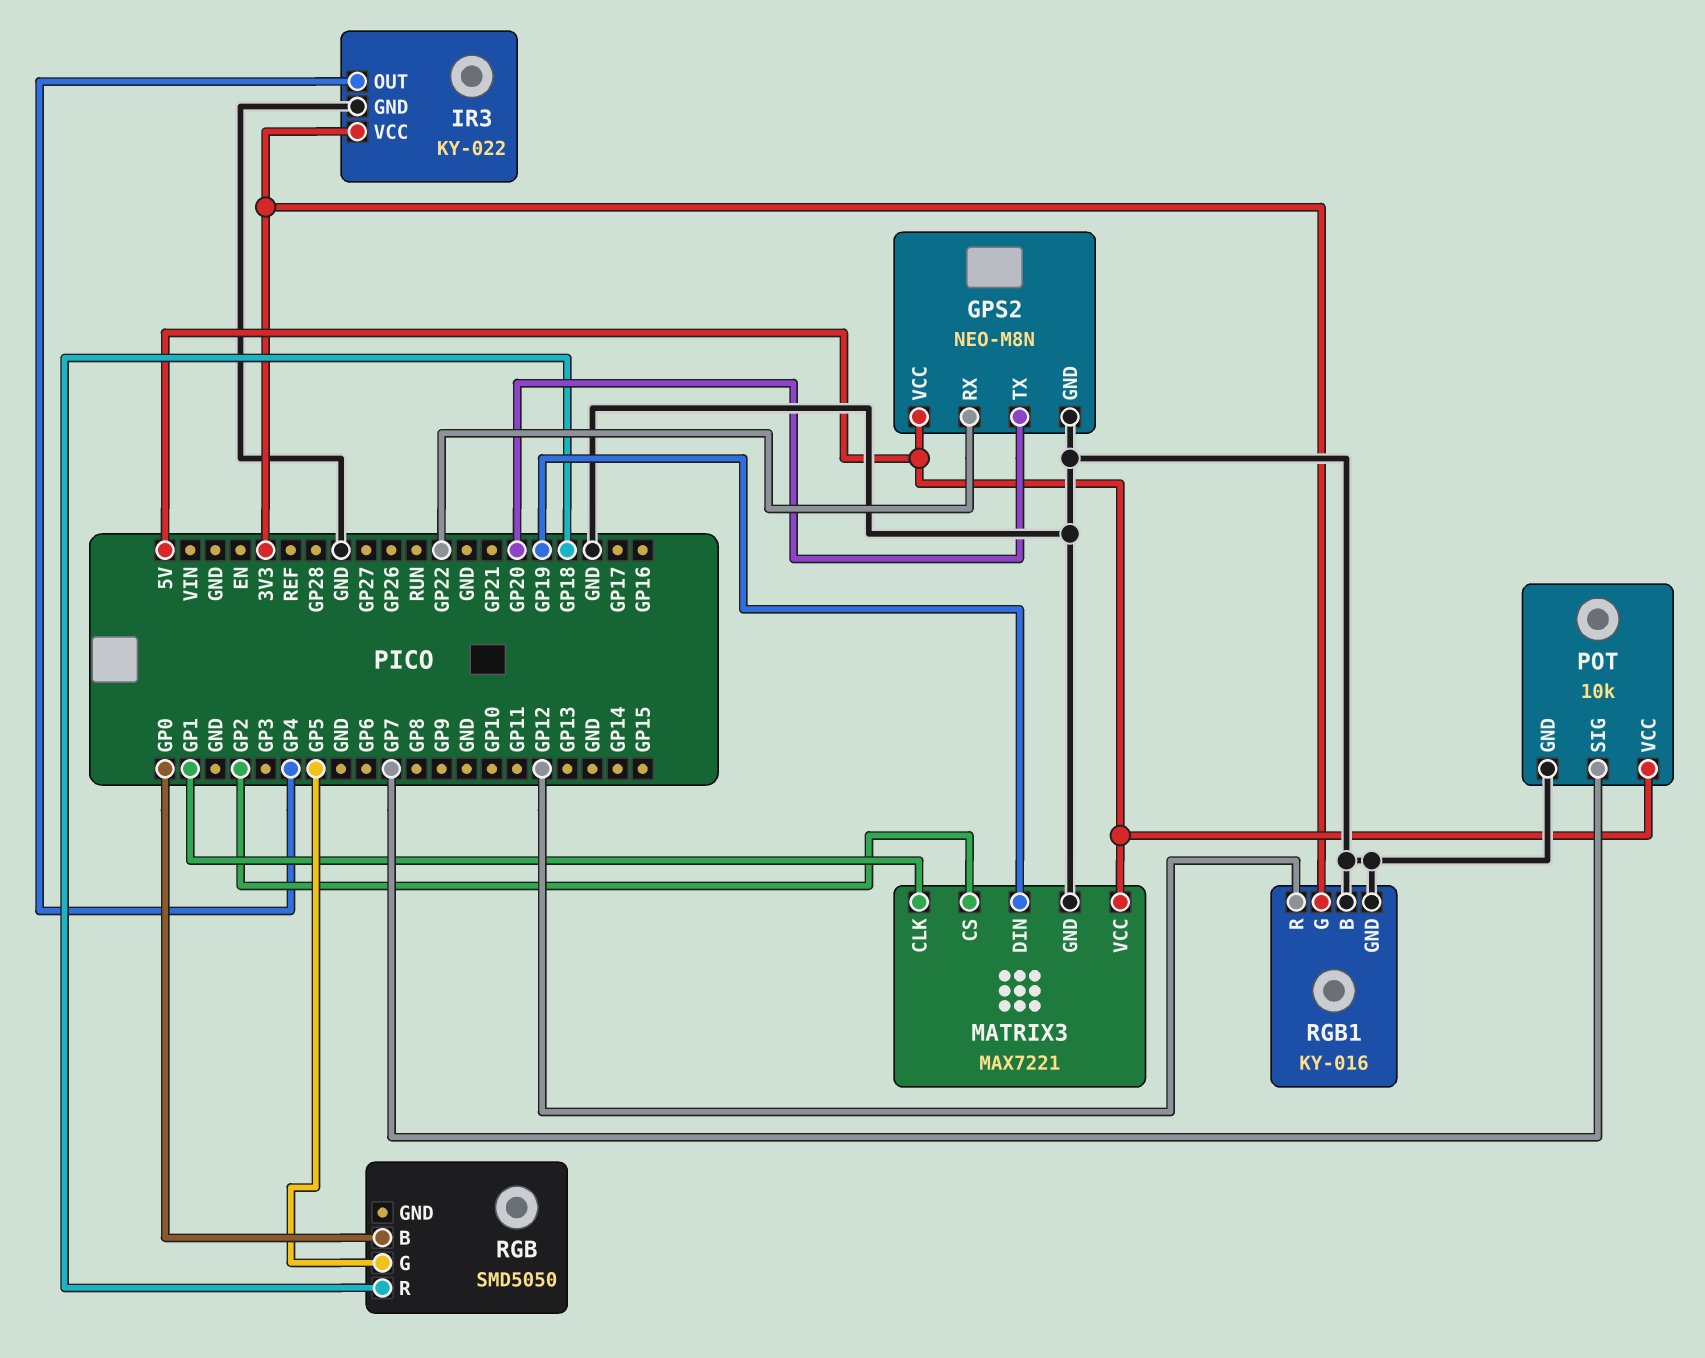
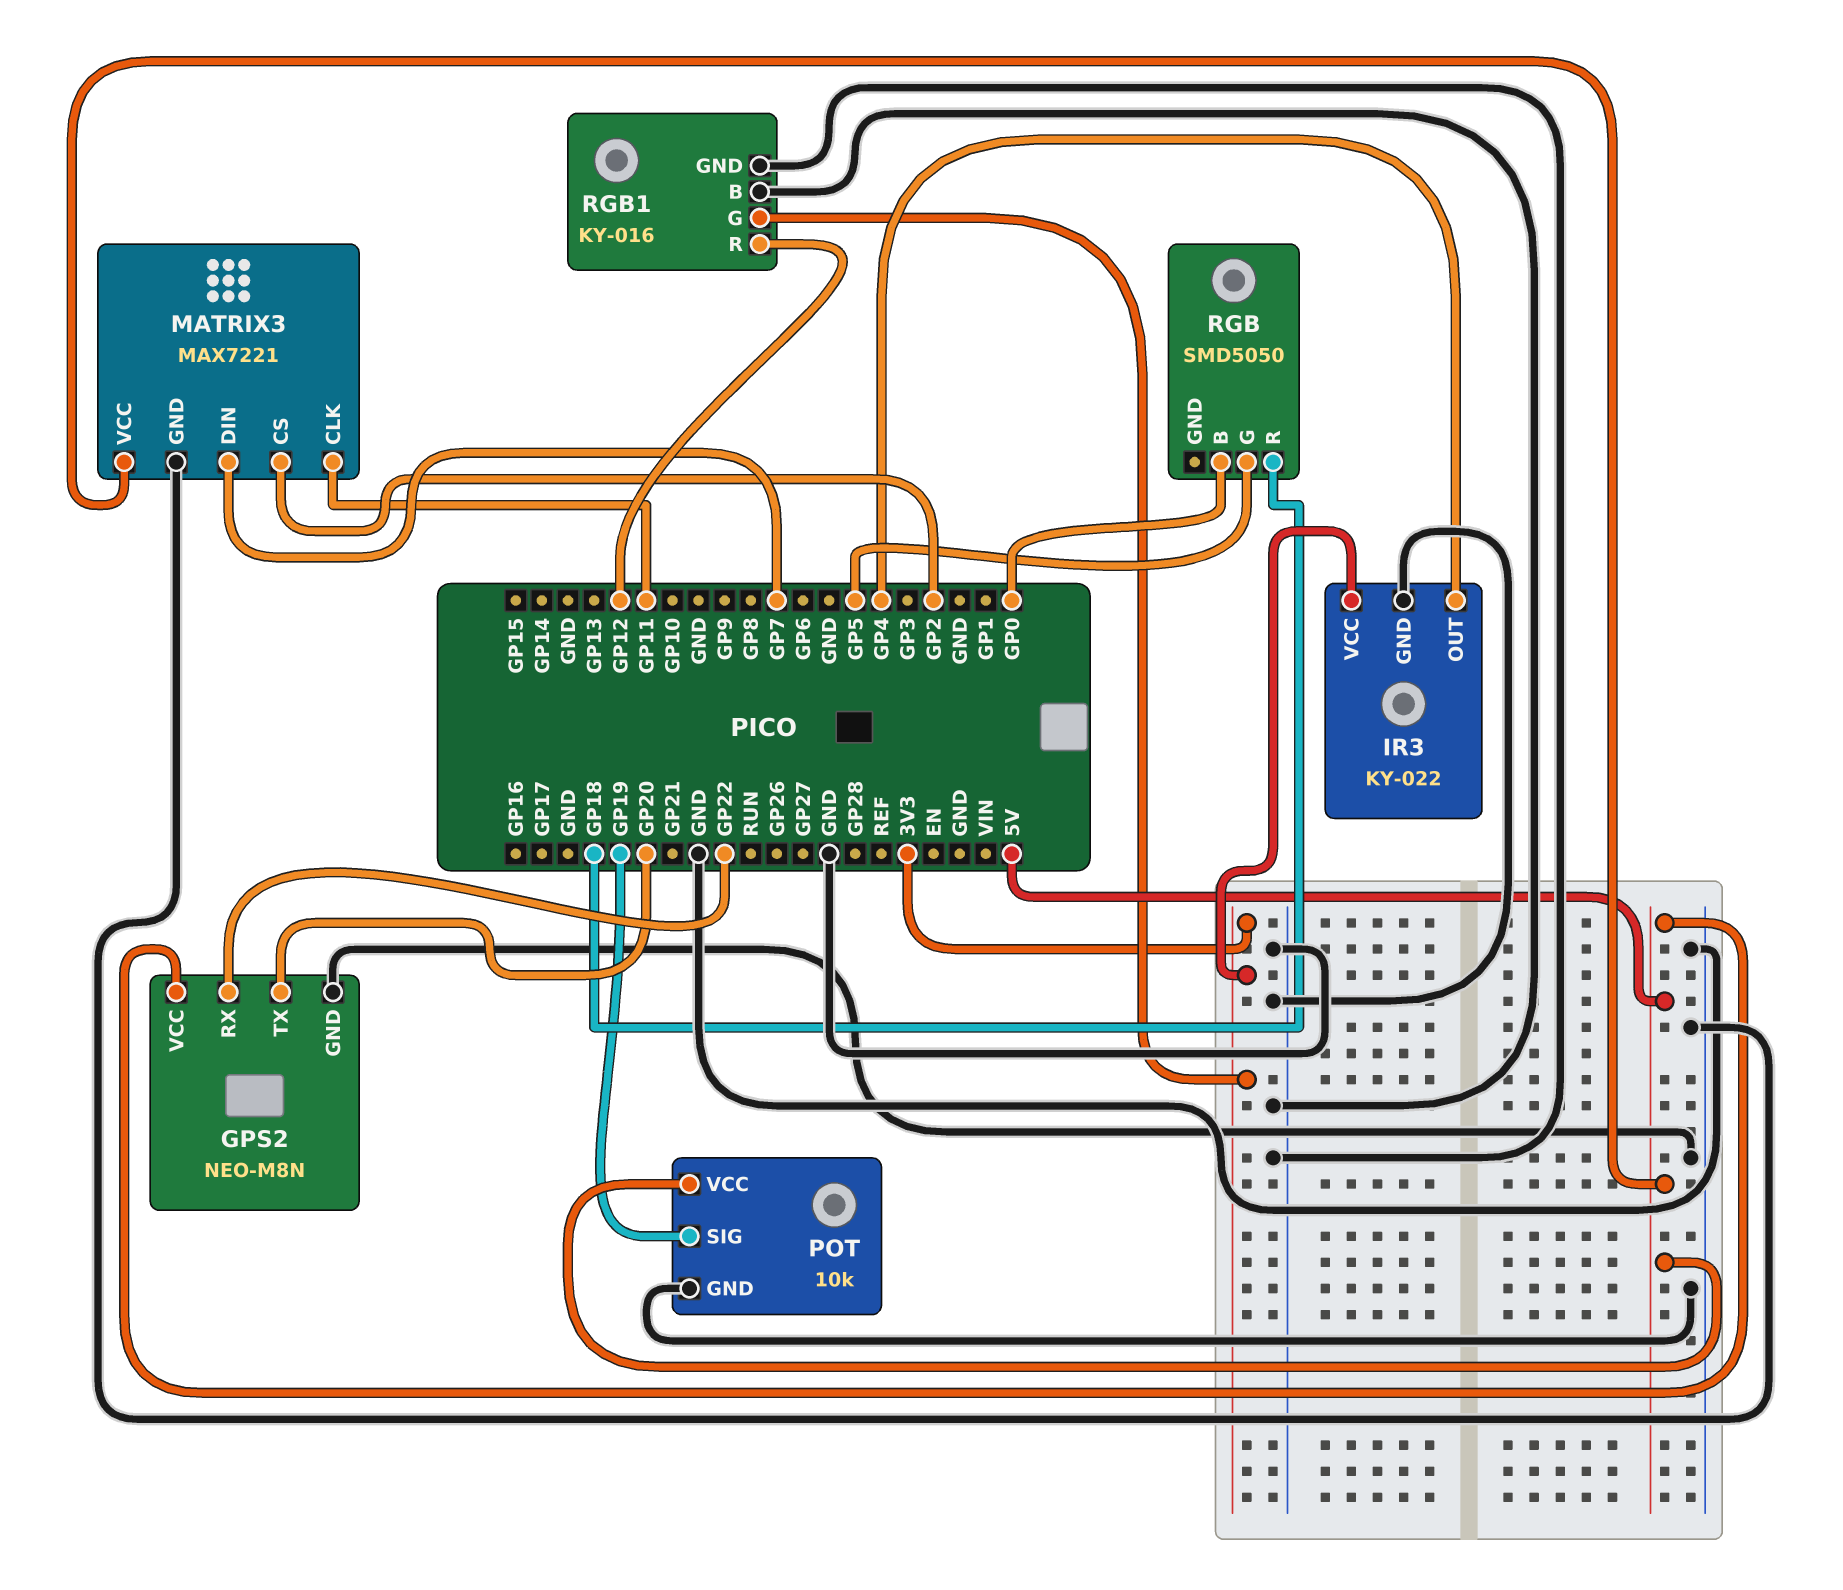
MATRIX3 pin CLK: GP1 -> GP11
MATRIX3 pin DIN: GP19 -> GP7
POT pin SIG: GP7 -> GP19

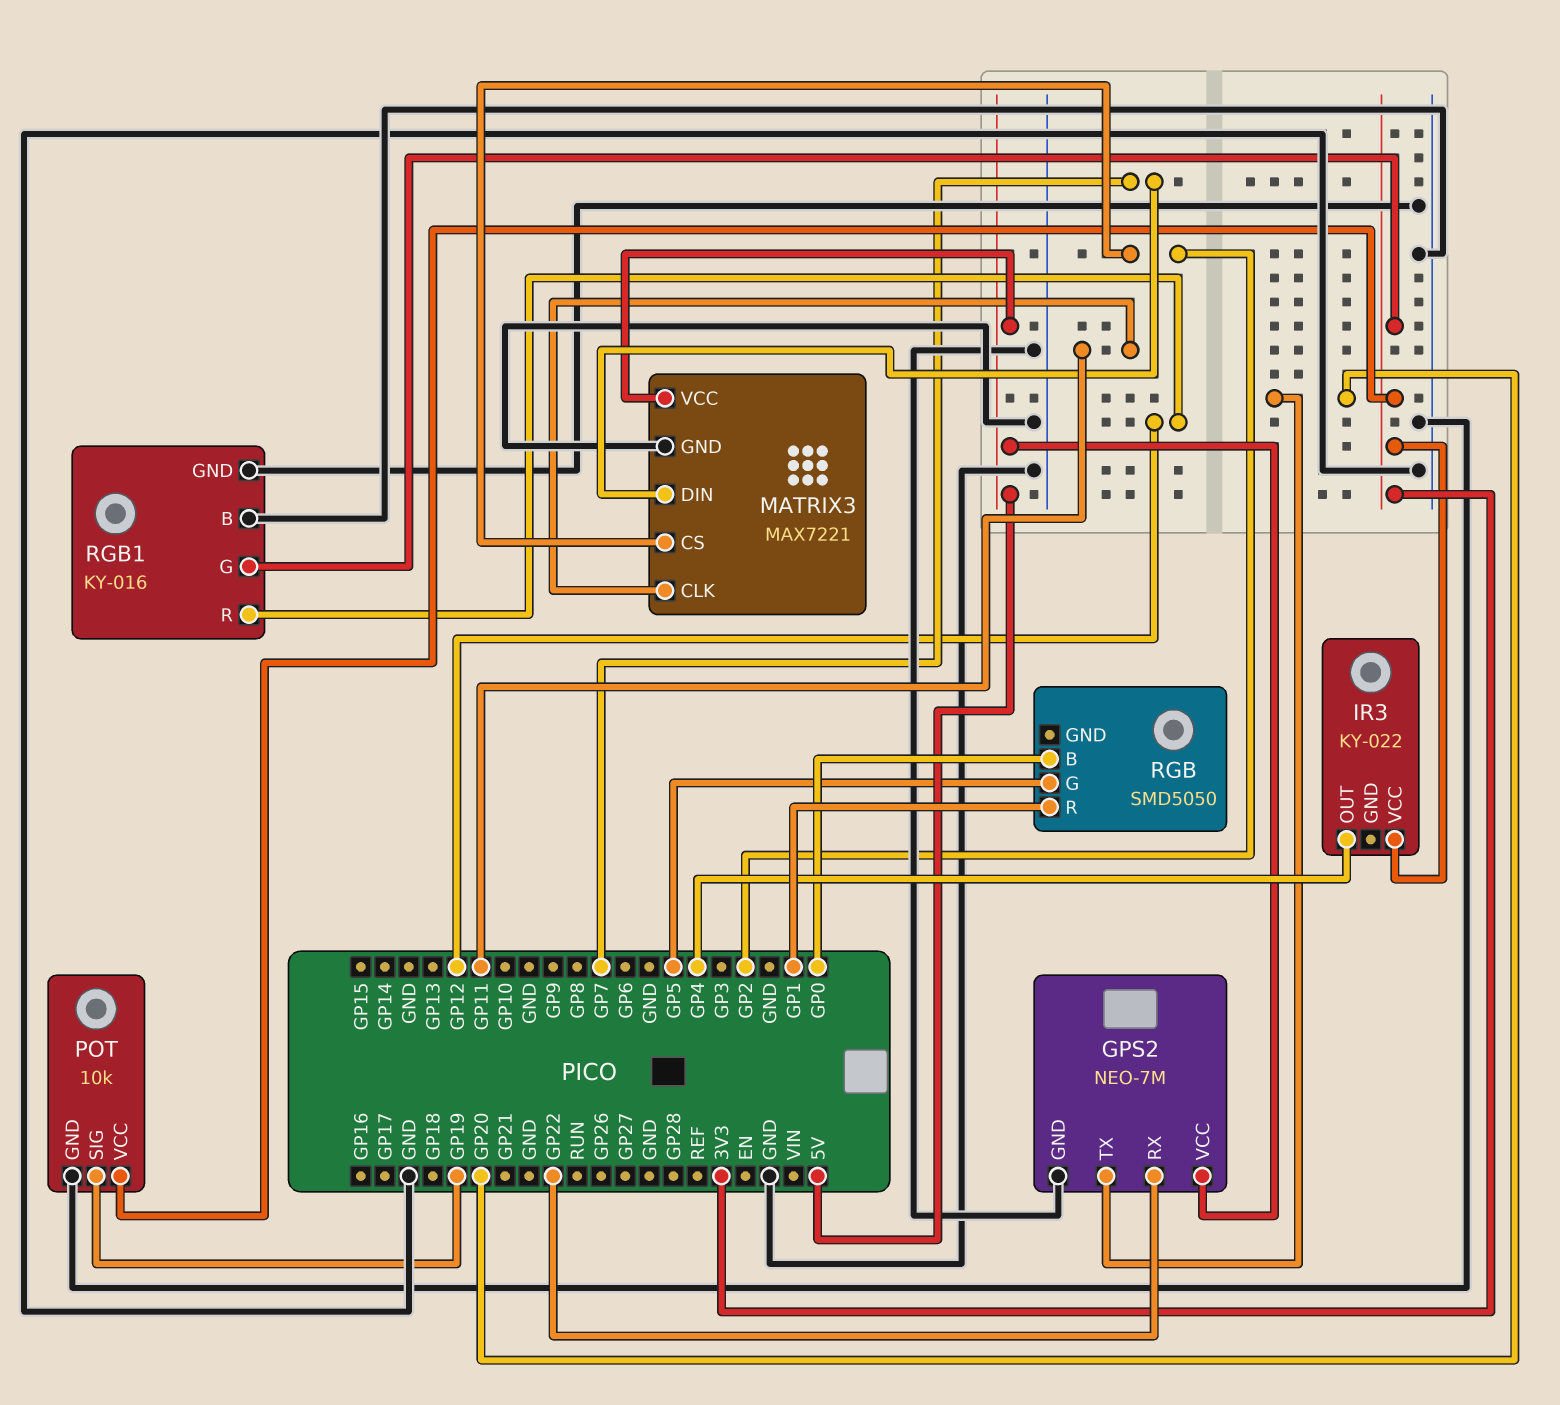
GPS2: NEO-M8N -> NEO-7M
IR3 pin GND: GND -> none
POT pin VCC: 5V -> 3V3
RGB pin R: GP18 -> GP1

